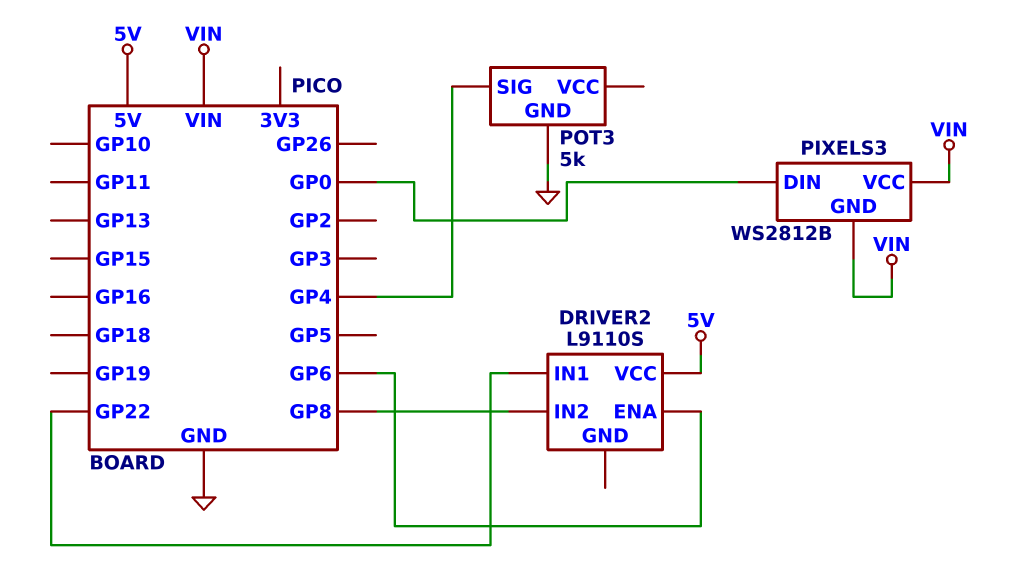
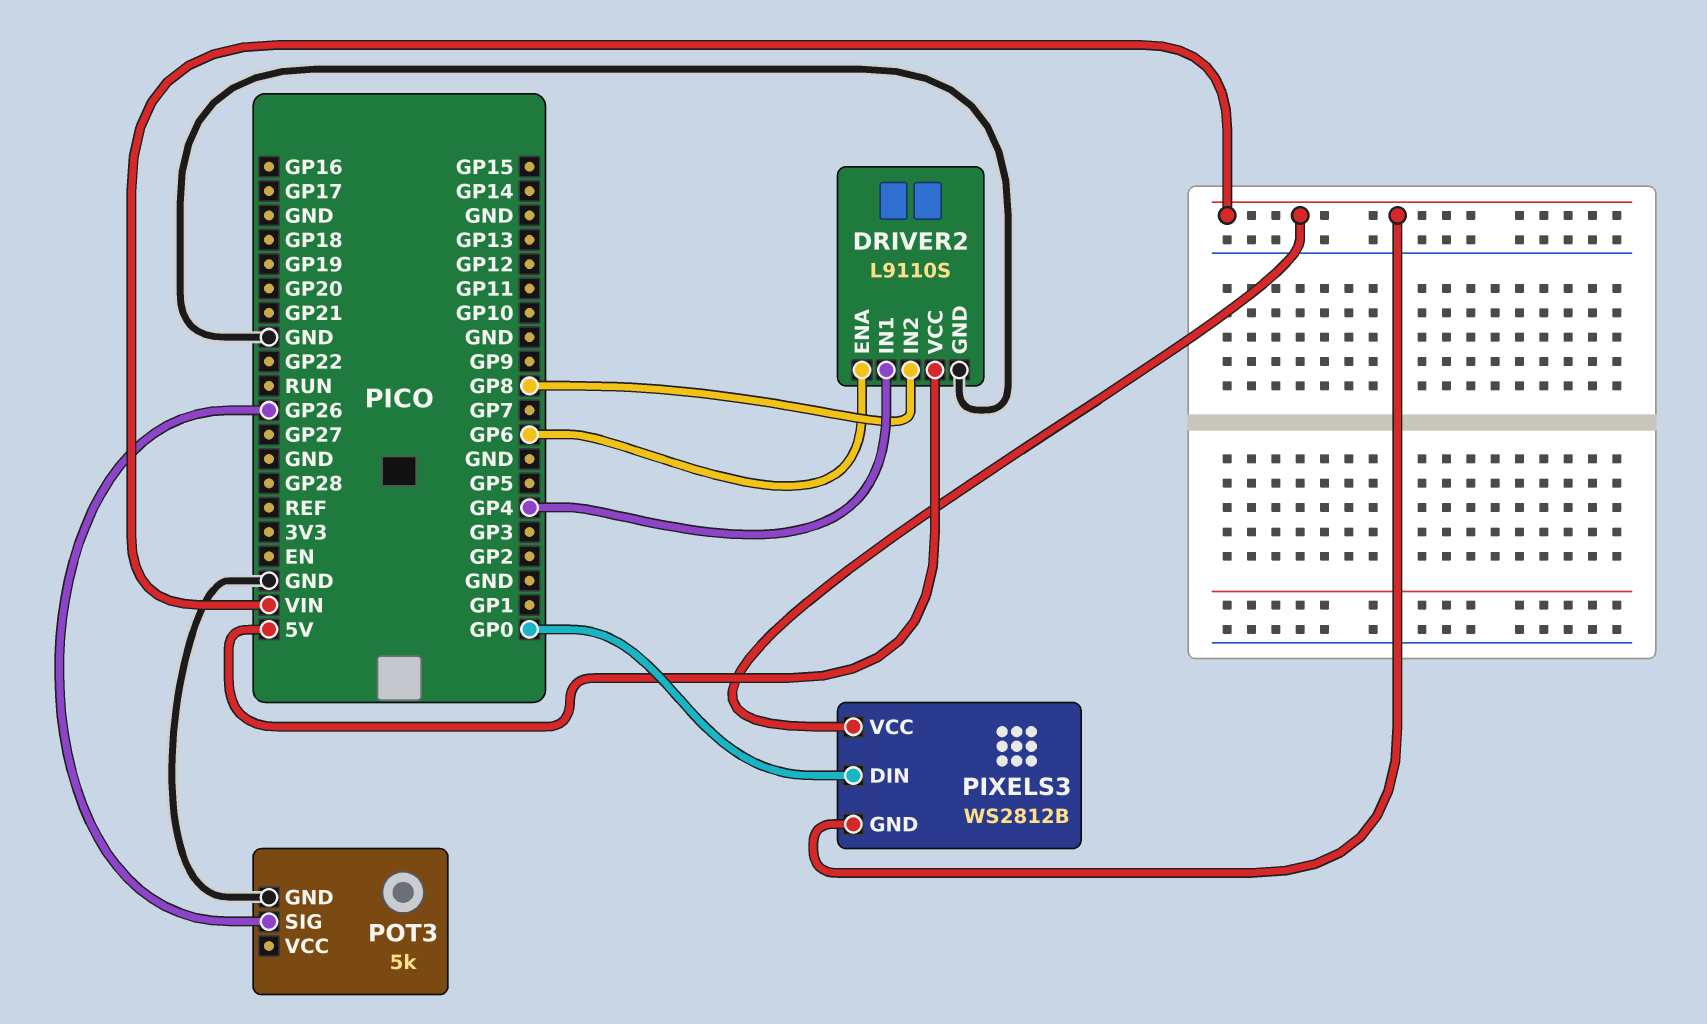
DRIVER2 pin GND: none -> GND
DRIVER2 pin IN1: GP22 -> GP4
POT3 pin SIG: GP4 -> GP26

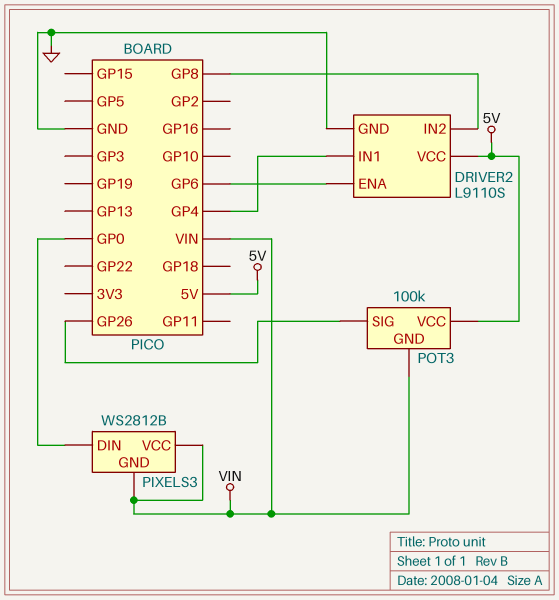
POT3: 5k -> 100k
POT3 pin GND: GND -> VIN
POT3 pin VCC: none -> 5V

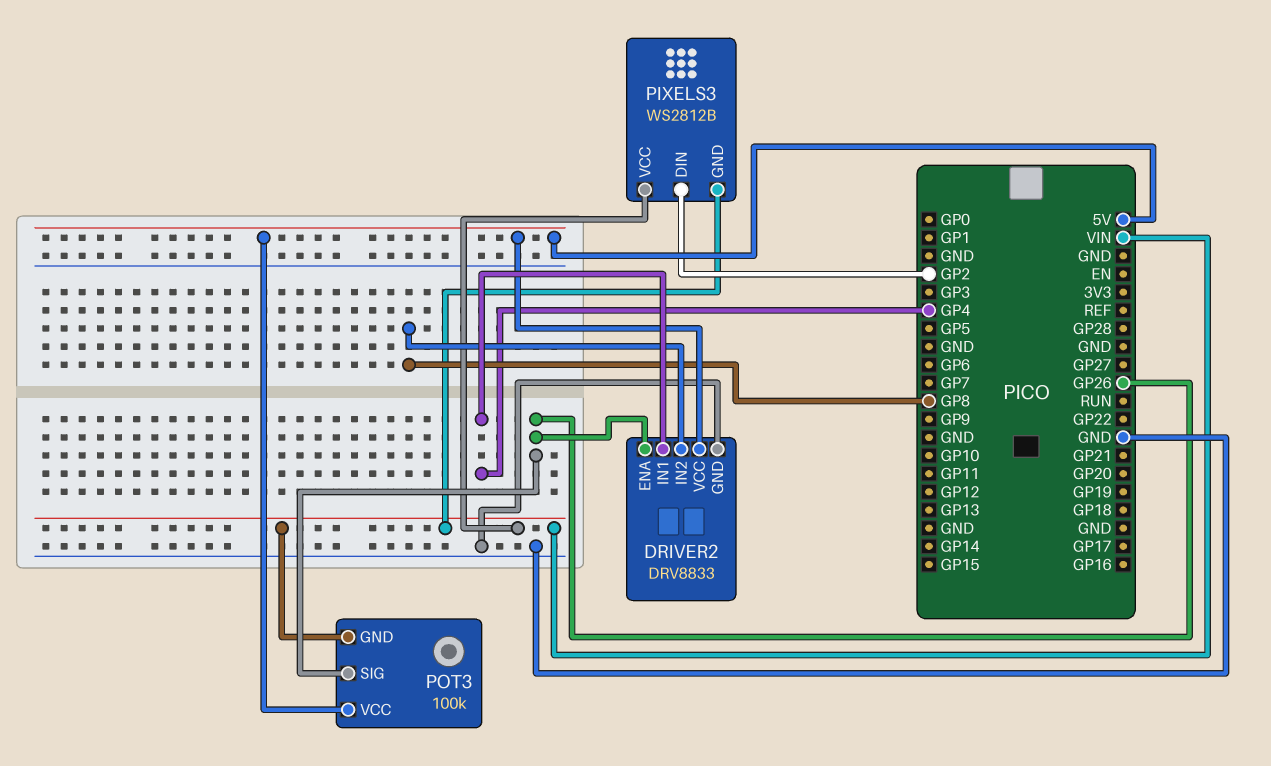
DRIVER2: L9110S -> DRV8833
DRIVER2 pin ENA: GP6 -> GP26
PIXELS3 pin DIN: GP0 -> GP2

